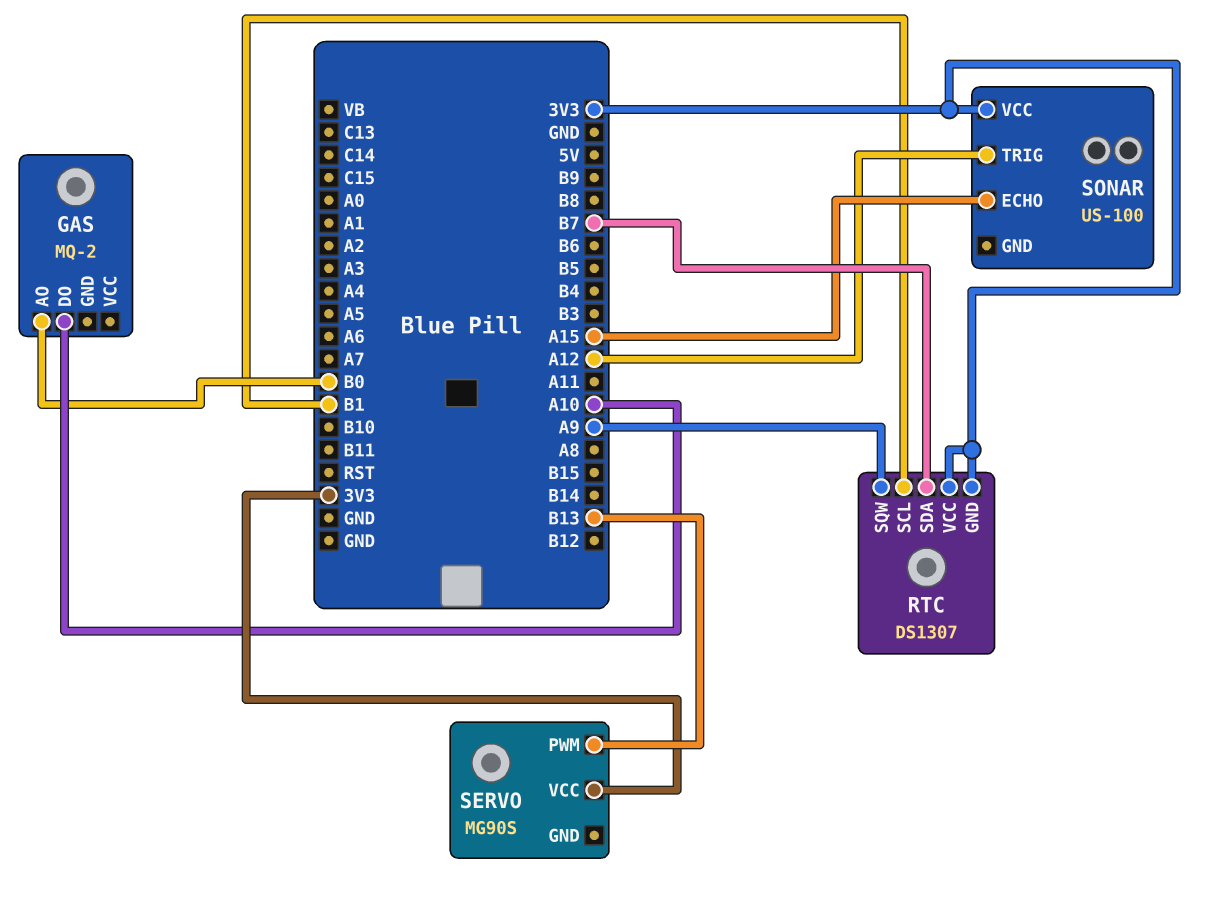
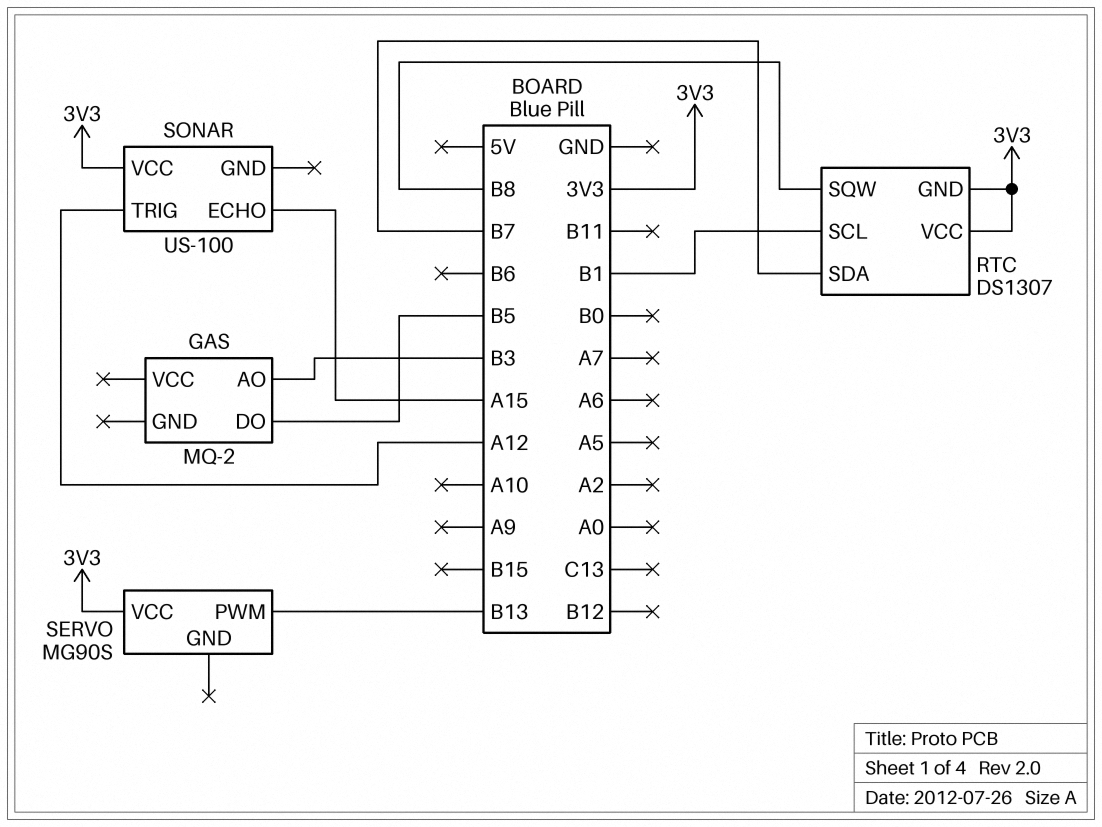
GAS pin AO: B0 -> B3
GAS pin DO: A10 -> B5
RTC pin SQW: A9 -> B8

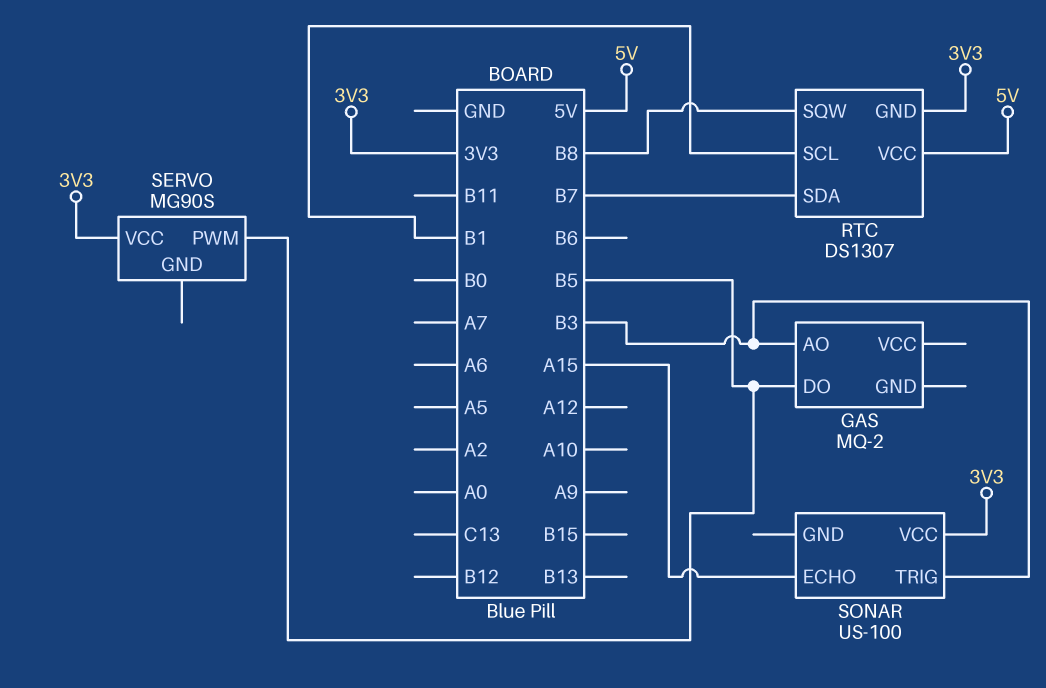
RTC pin VCC: 3V3 -> 5V
SERVO pin PWM: B13 -> B5
SONAR pin TRIG: A12 -> B3

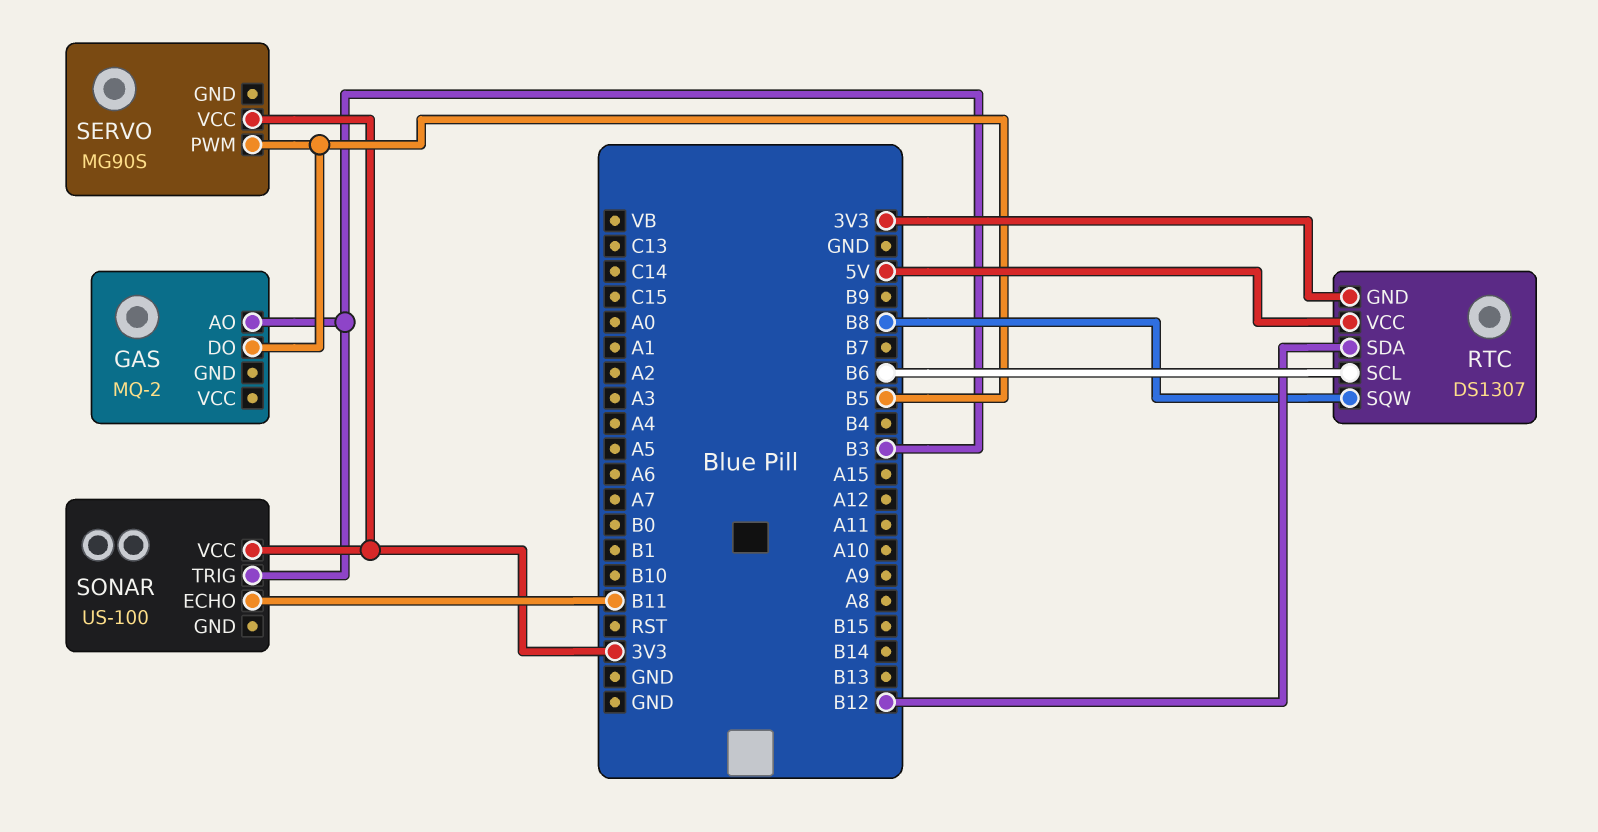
RTC pin SCL: B1 -> B6
RTC pin SDA: B7 -> B12
SONAR pin ECHO: A15 -> B11

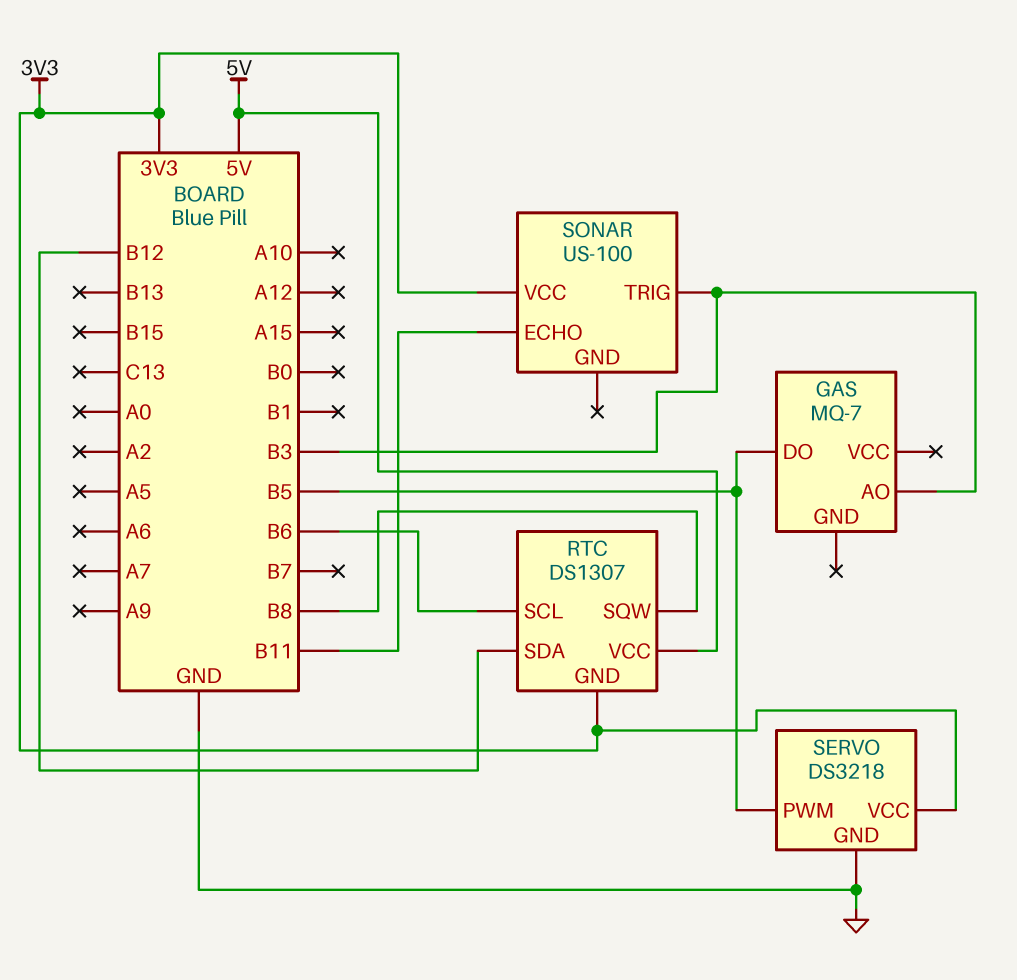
GAS: MQ-2 -> MQ-7
SERVO: MG90S -> DS3218
SERVO pin GND: none -> GND

